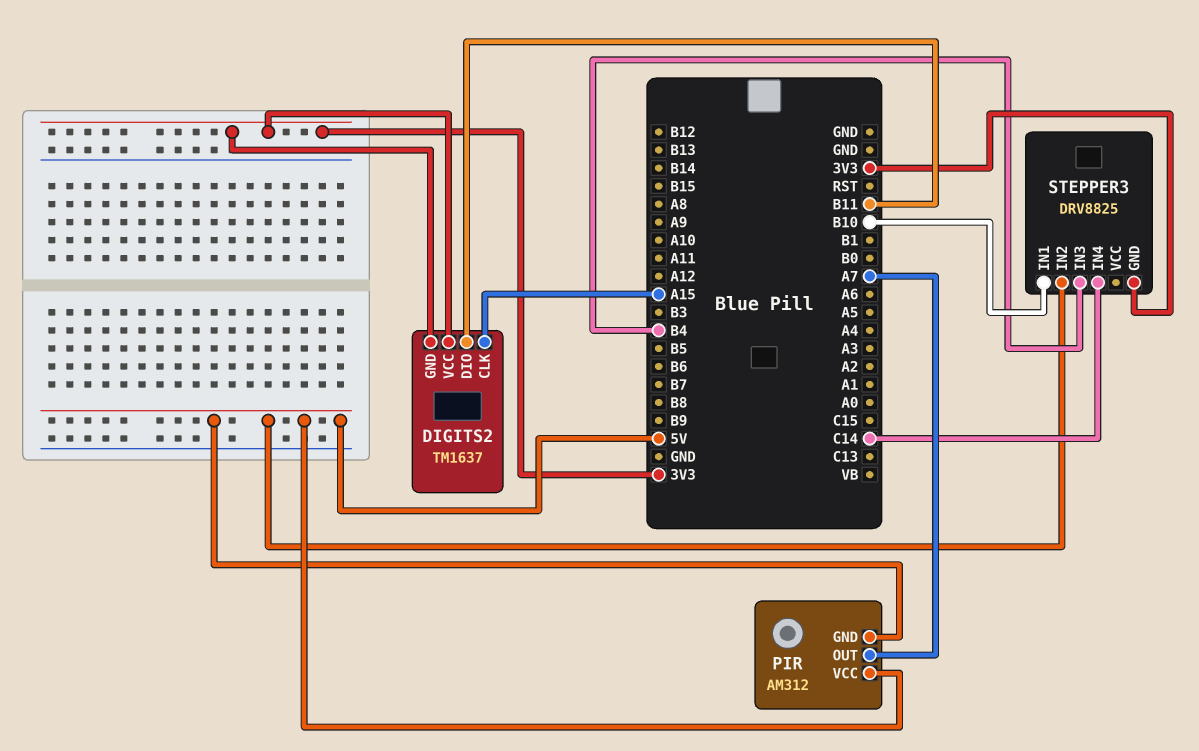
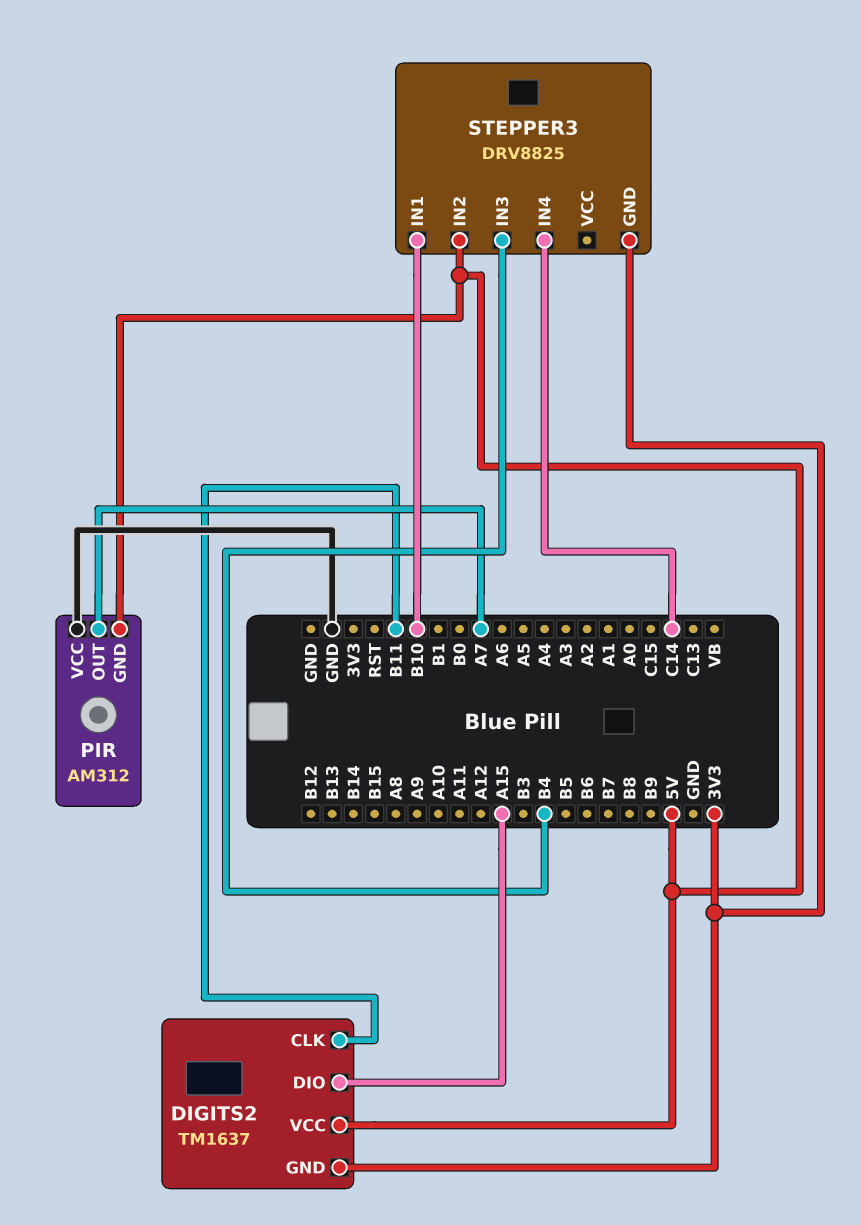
DIGITS2 pin CLK: A15 -> B11
DIGITS2 pin DIO: B11 -> A15
DIGITS2 pin VCC: 3V3 -> 5V
PIR pin VCC: 5V -> GND

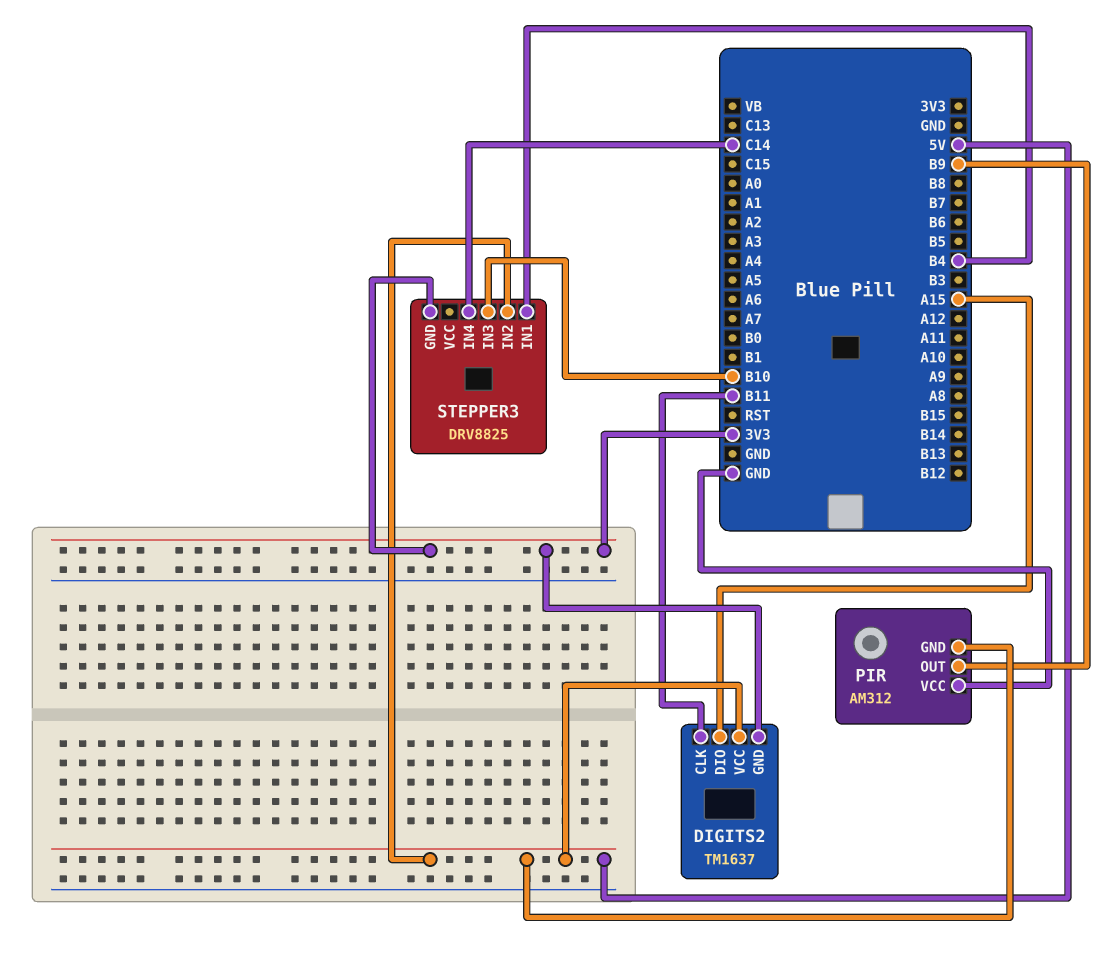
PIR pin OUT: A7 -> B9
STEPPER3 pin IN1: B10 -> B4
STEPPER3 pin IN3: B4 -> B10

